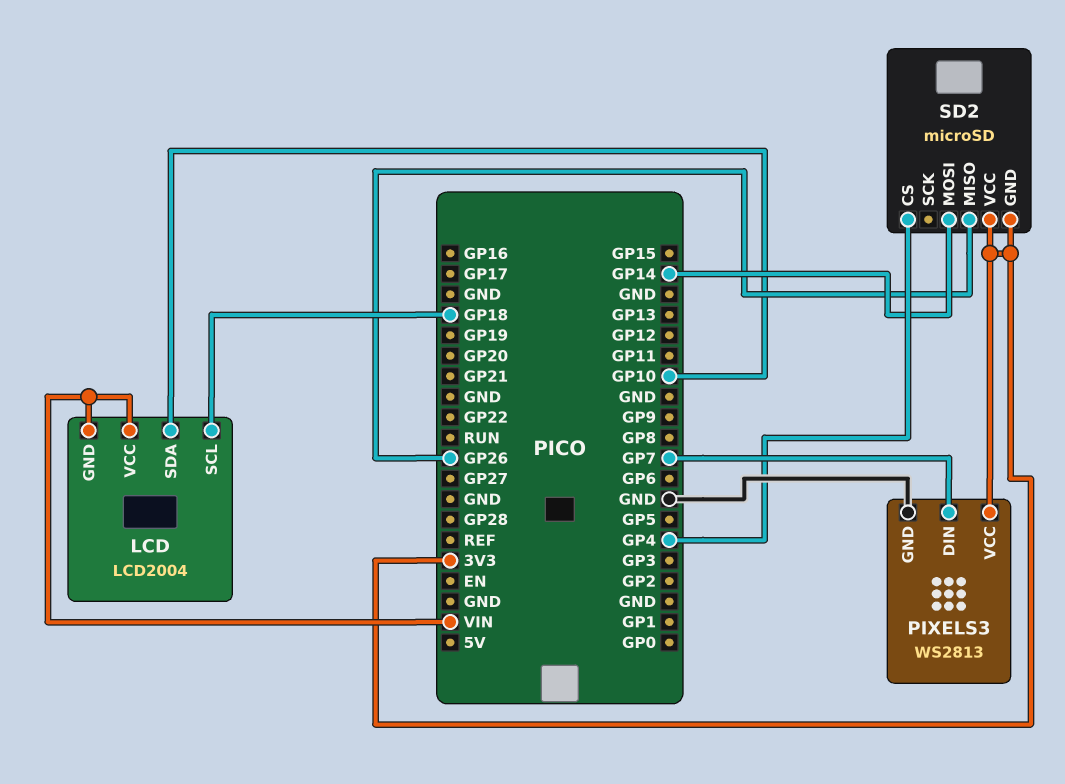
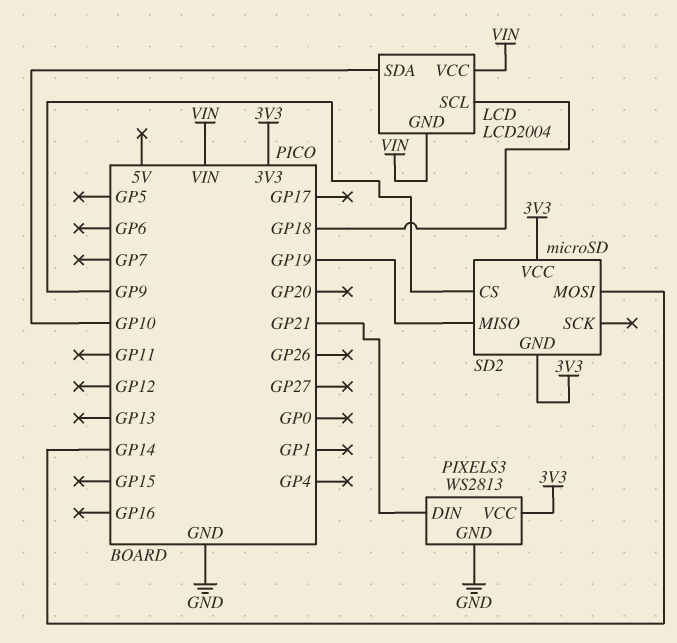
PIXELS3 pin DIN: GP7 -> GP21
SD2 pin CS: GP4 -> GP9
SD2 pin MISO: GP26 -> GP19

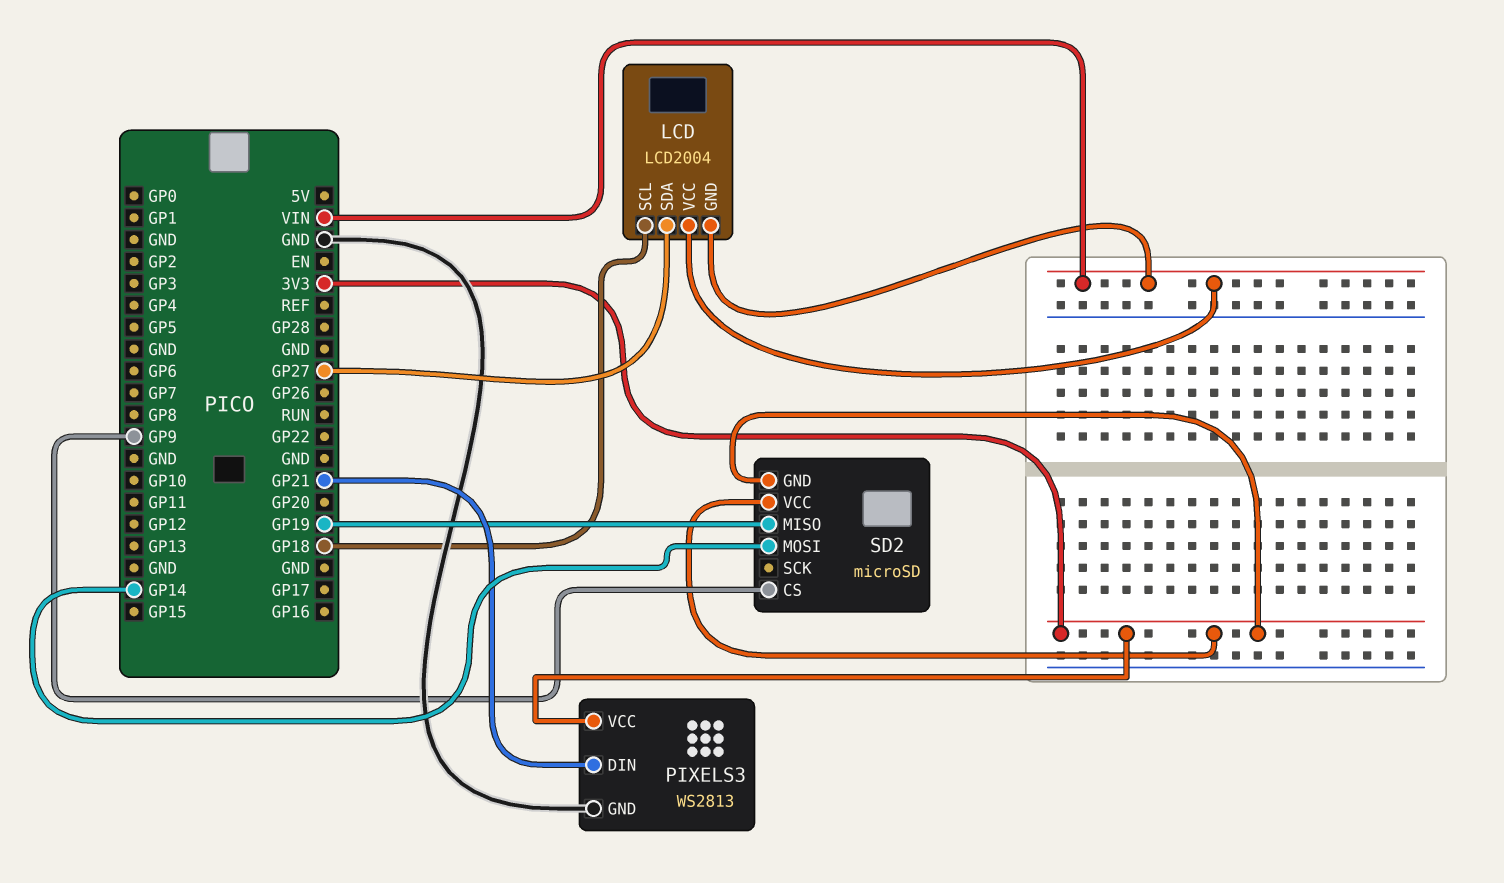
LCD pin SDA: GP10 -> GP27

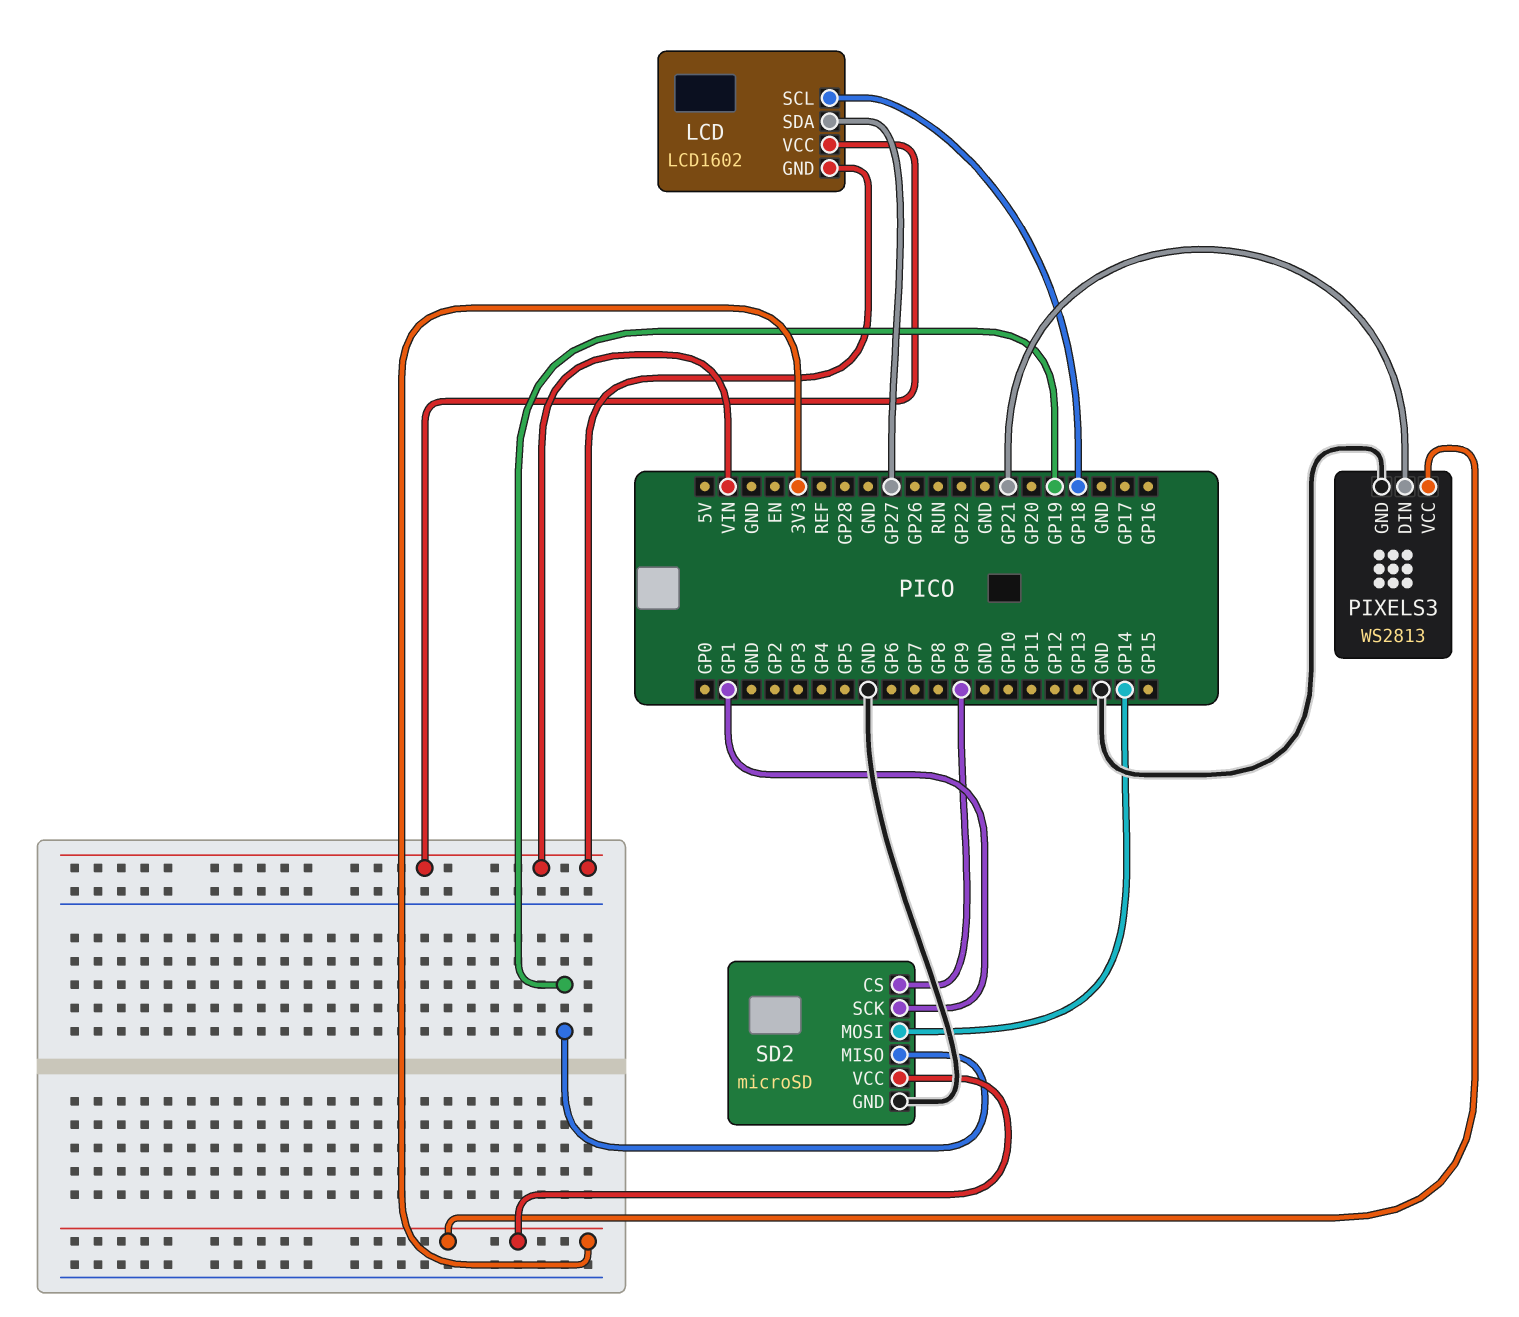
LCD: LCD2004 -> LCD1602
SD2 pin GND: 3V3 -> GND
SD2 pin SCK: none -> GP1

